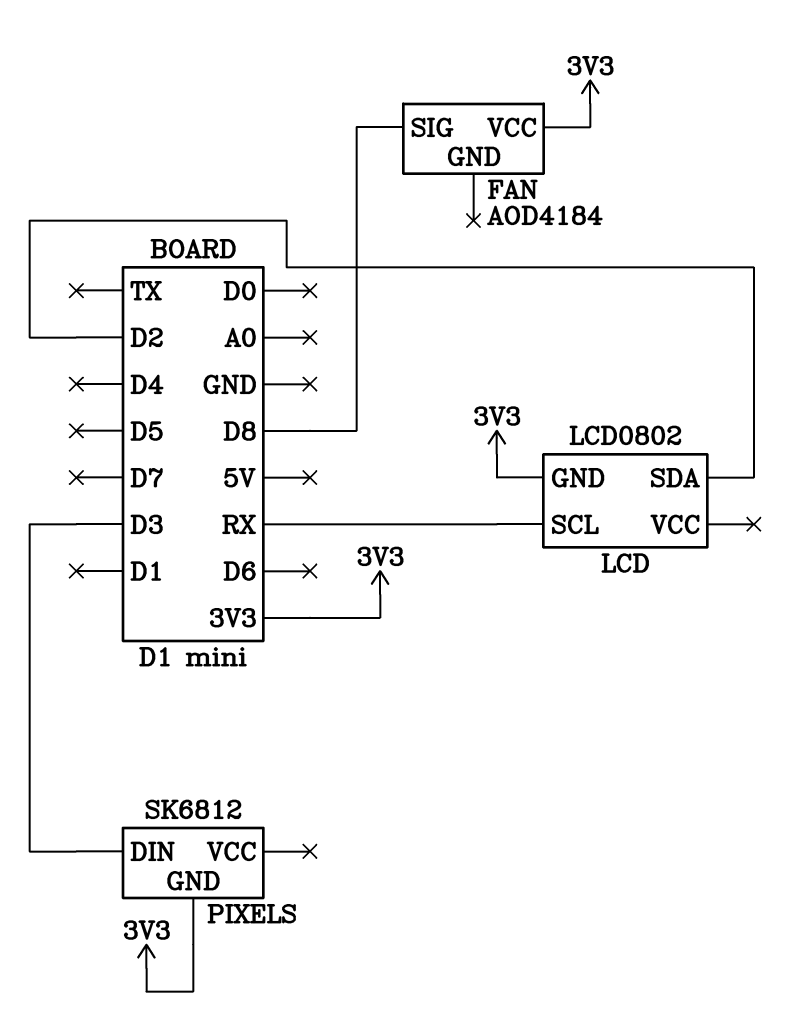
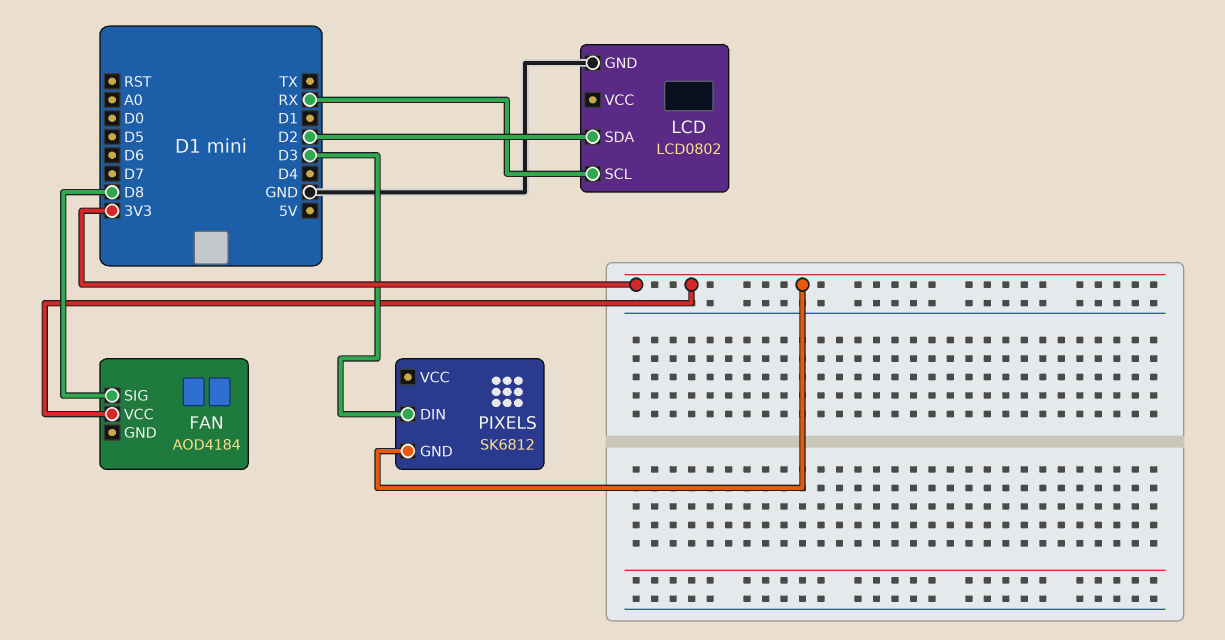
LCD pin GND: 3V3 -> GND

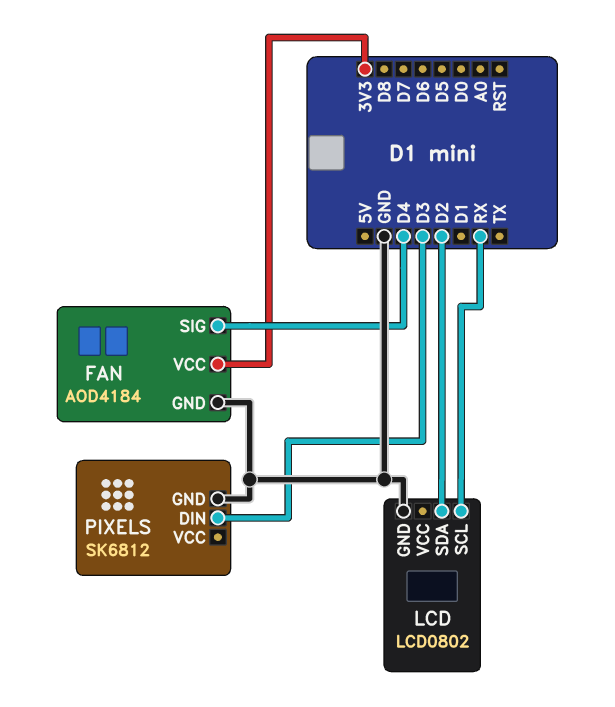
FAN pin GND: none -> GND
FAN pin SIG: D8 -> D4
PIXELS pin GND: 3V3 -> GND

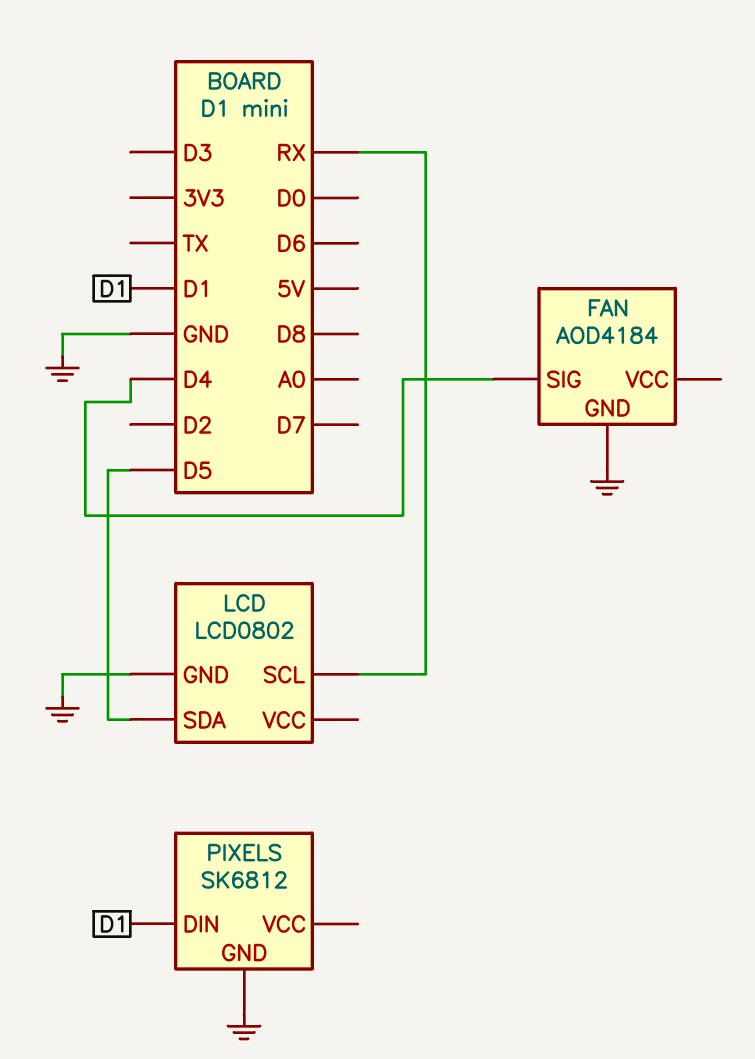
FAN pin VCC: 3V3 -> none
LCD pin SDA: D2 -> D5
PIXELS pin DIN: D3 -> D1

